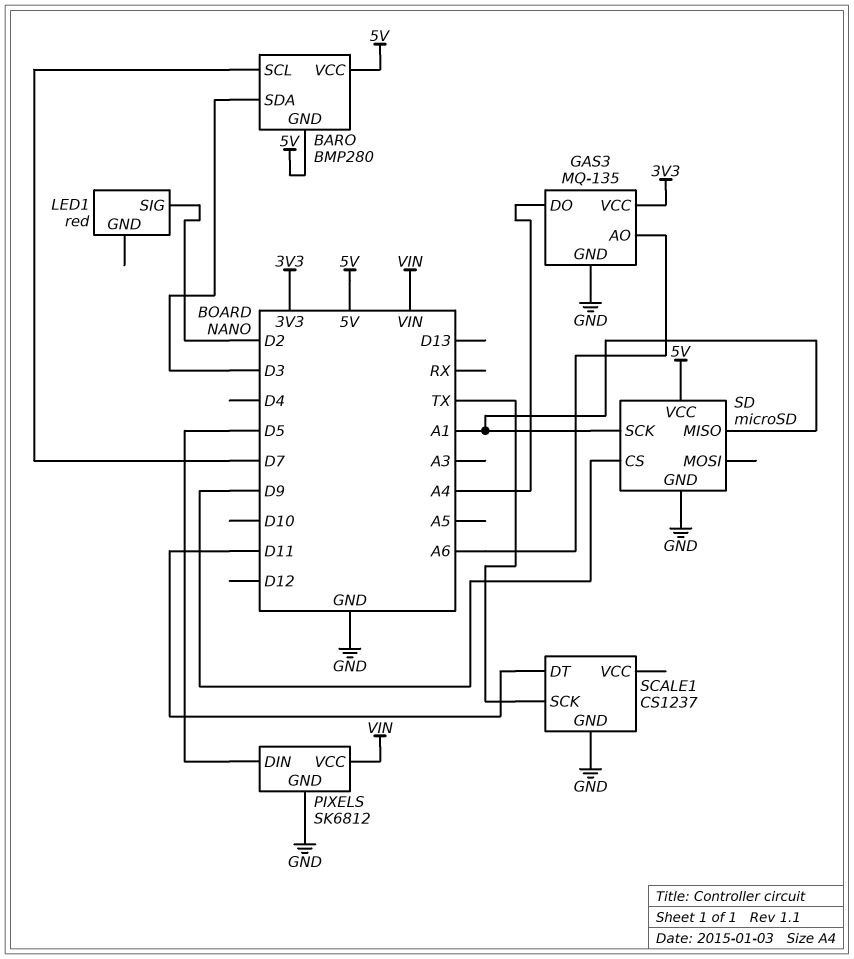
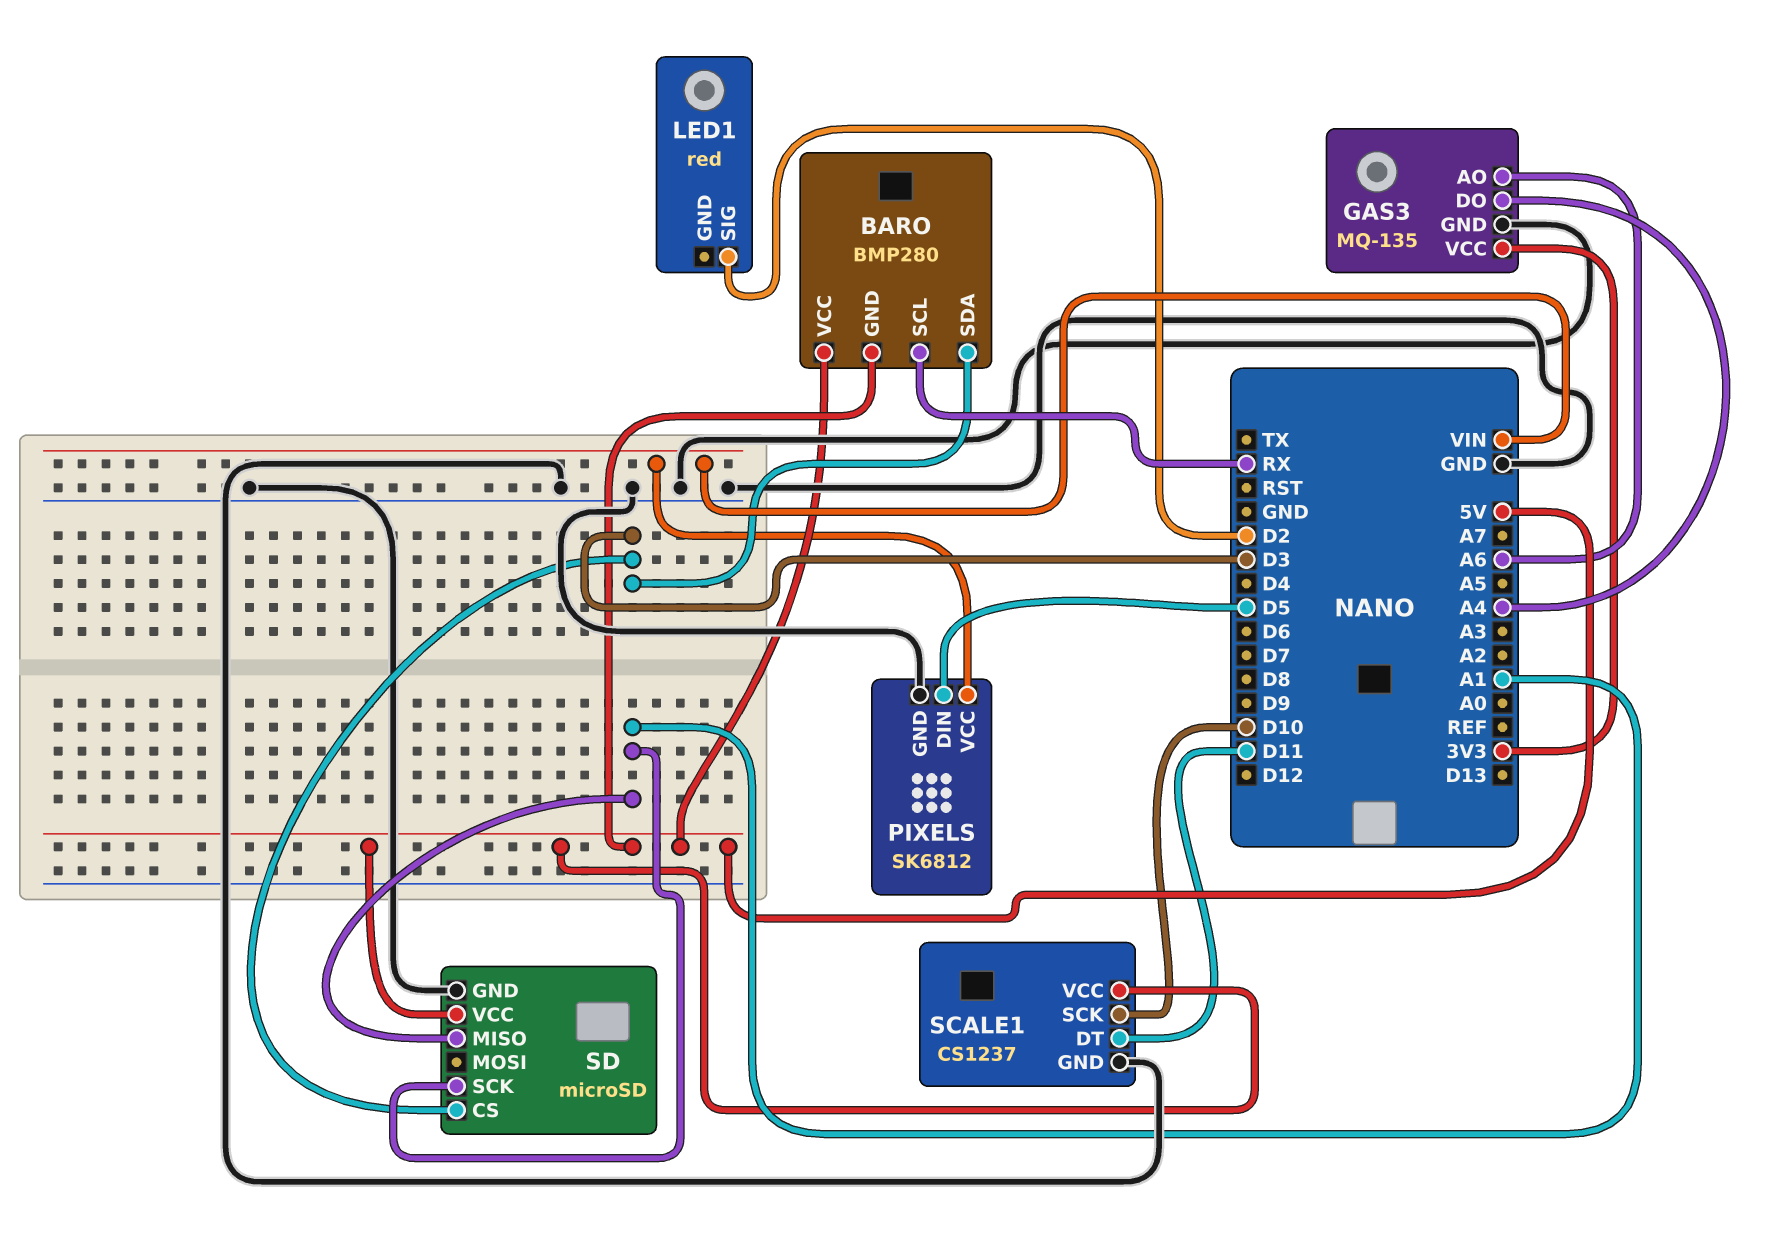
BARO pin SCL: D7 -> RX
SCALE1 pin SCK: TX -> D10
SCALE1 pin VCC: none -> 5V
SD pin CS: D9 -> D3

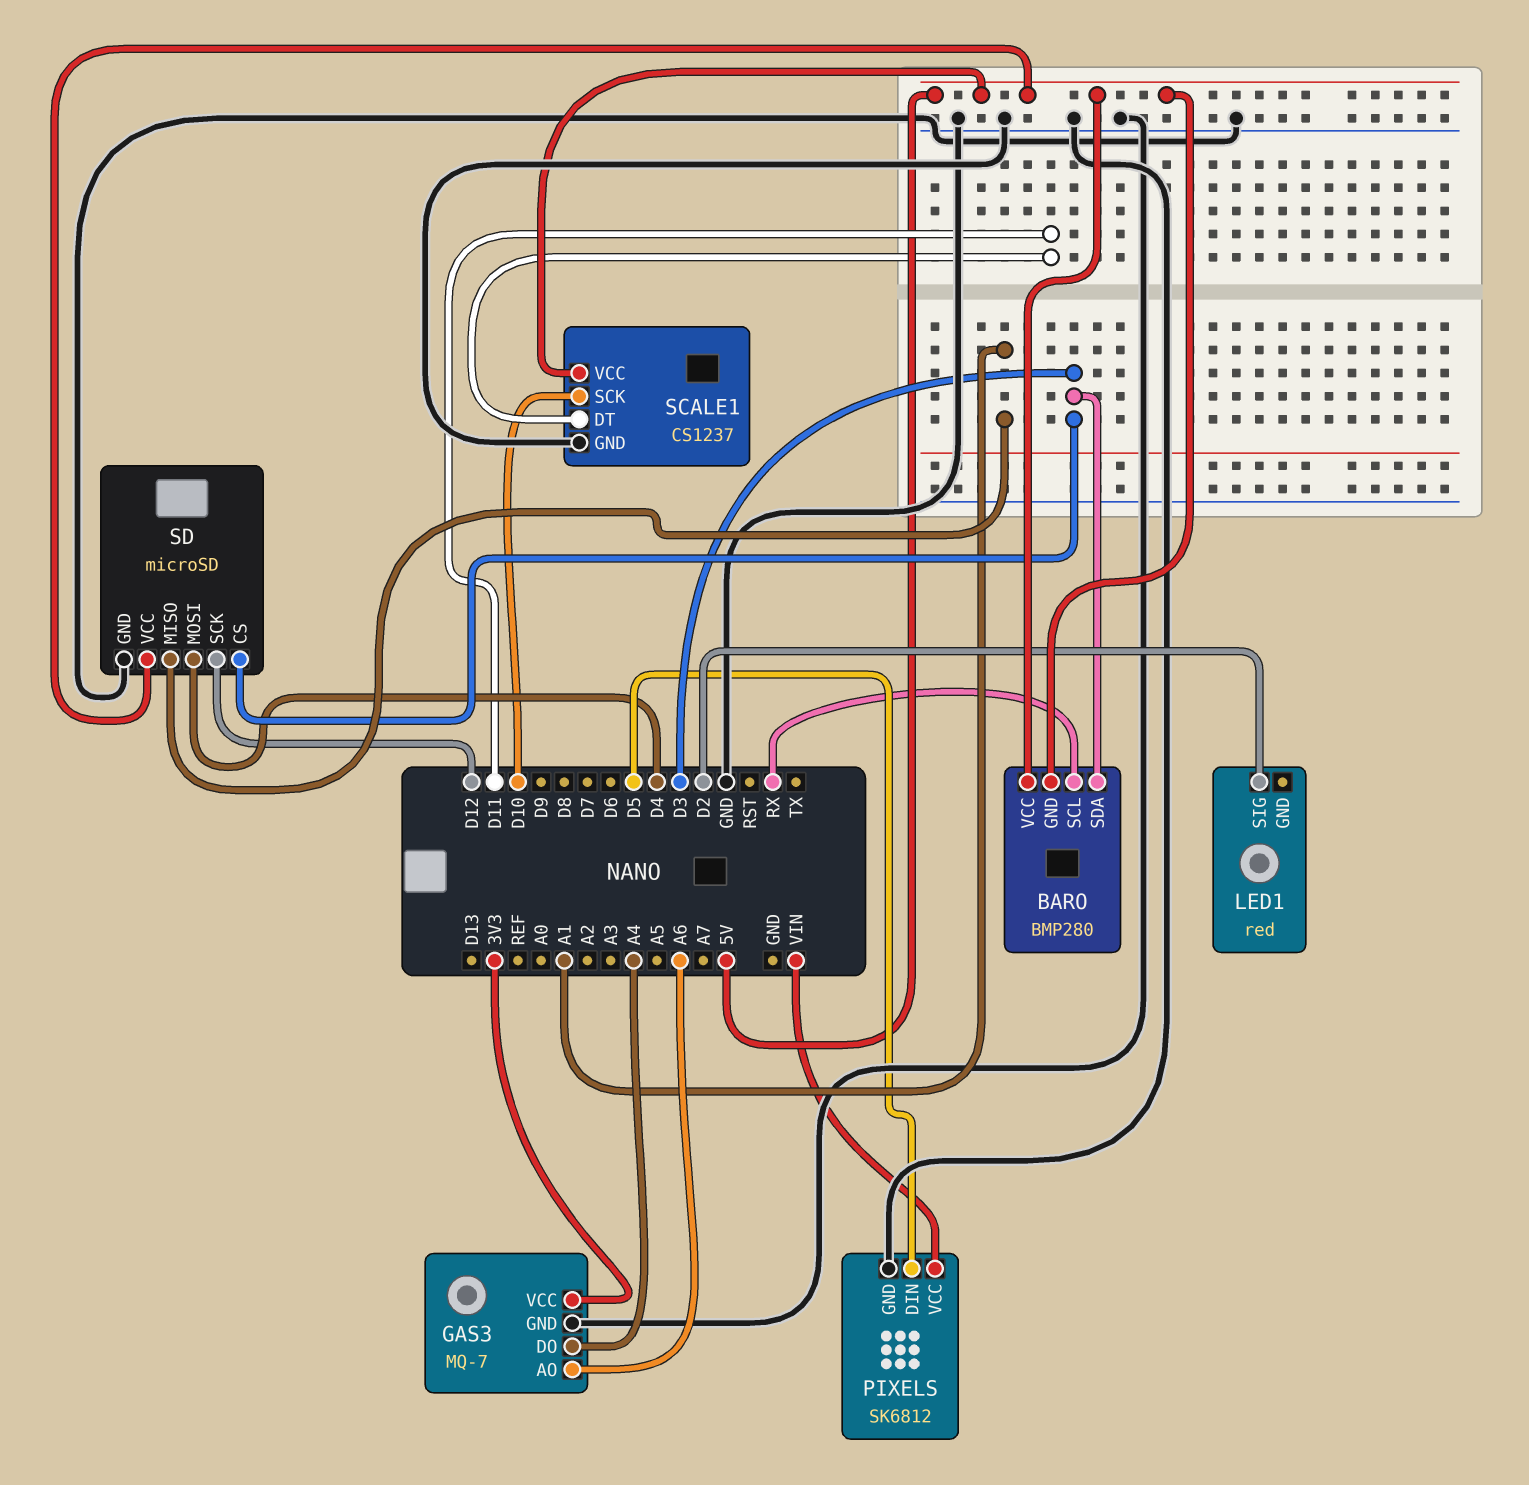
GAS3: MQ-135 -> MQ-7
SD pin MOSI: none -> D4
SD pin SCK: A1 -> D12

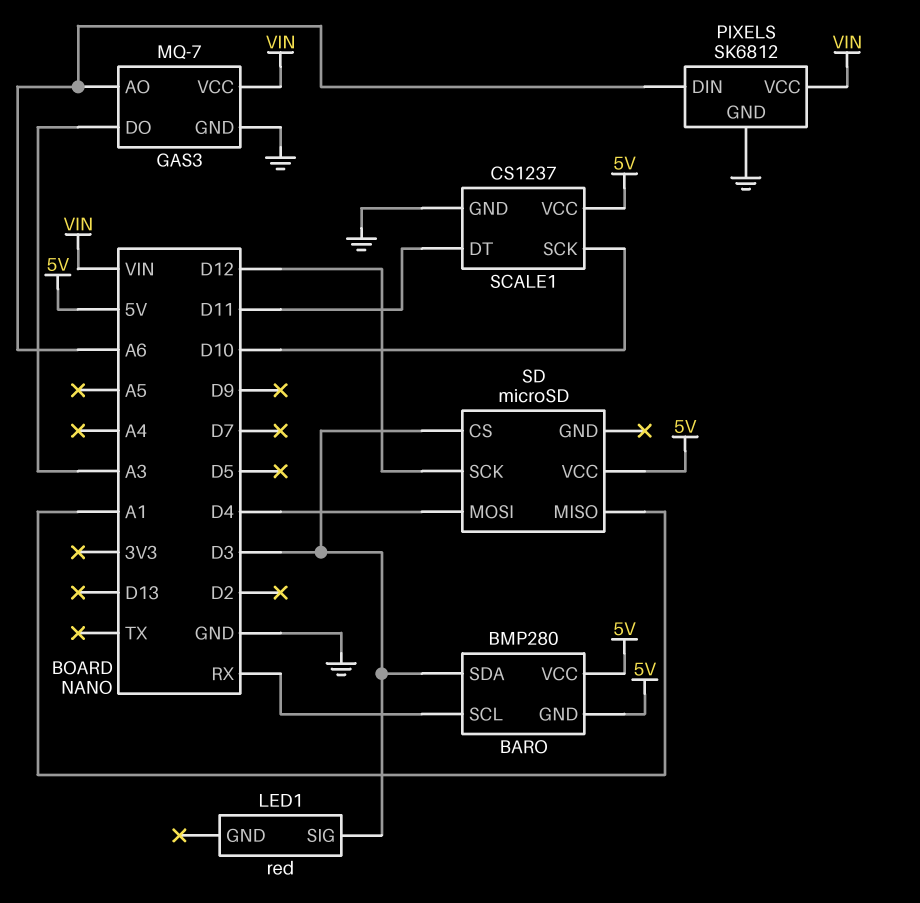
GAS3 pin DO: A4 -> A3
GAS3 pin VCC: 3V3 -> VIN
LED1 pin SIG: D2 -> D3
PIXELS pin DIN: D5 -> A6
SD pin GND: GND -> none

